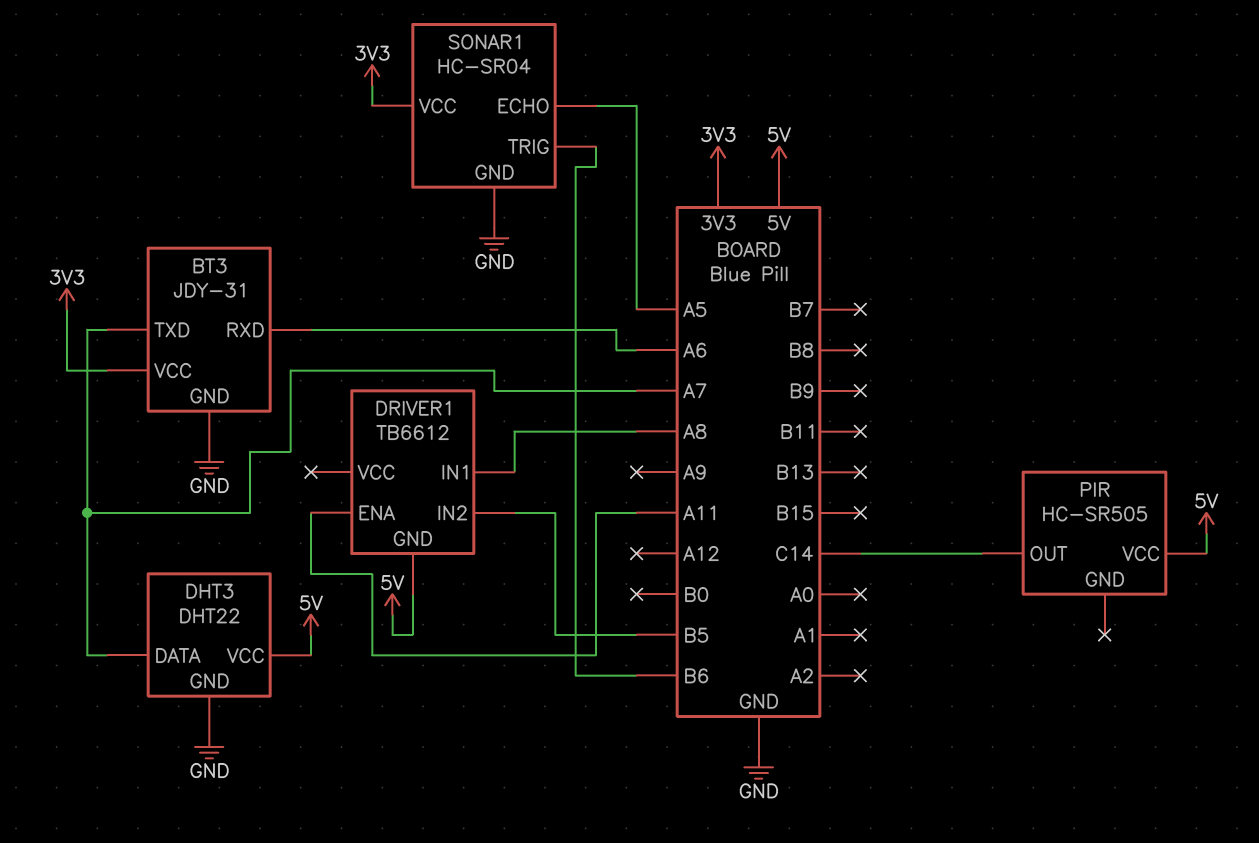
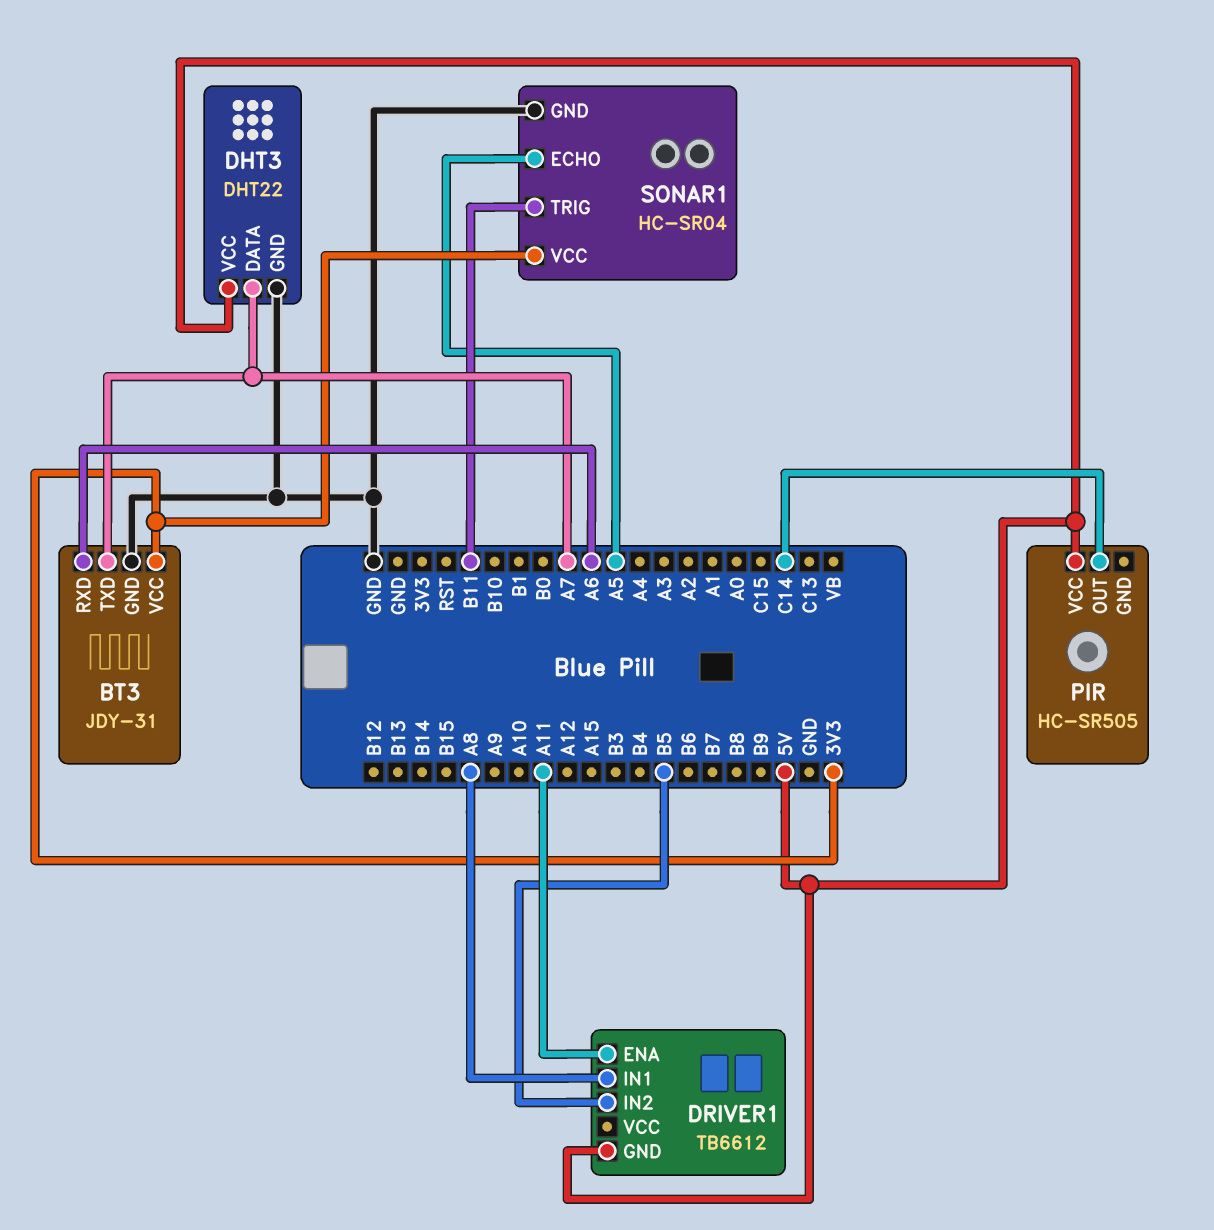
SONAR1 pin TRIG: B6 -> B11

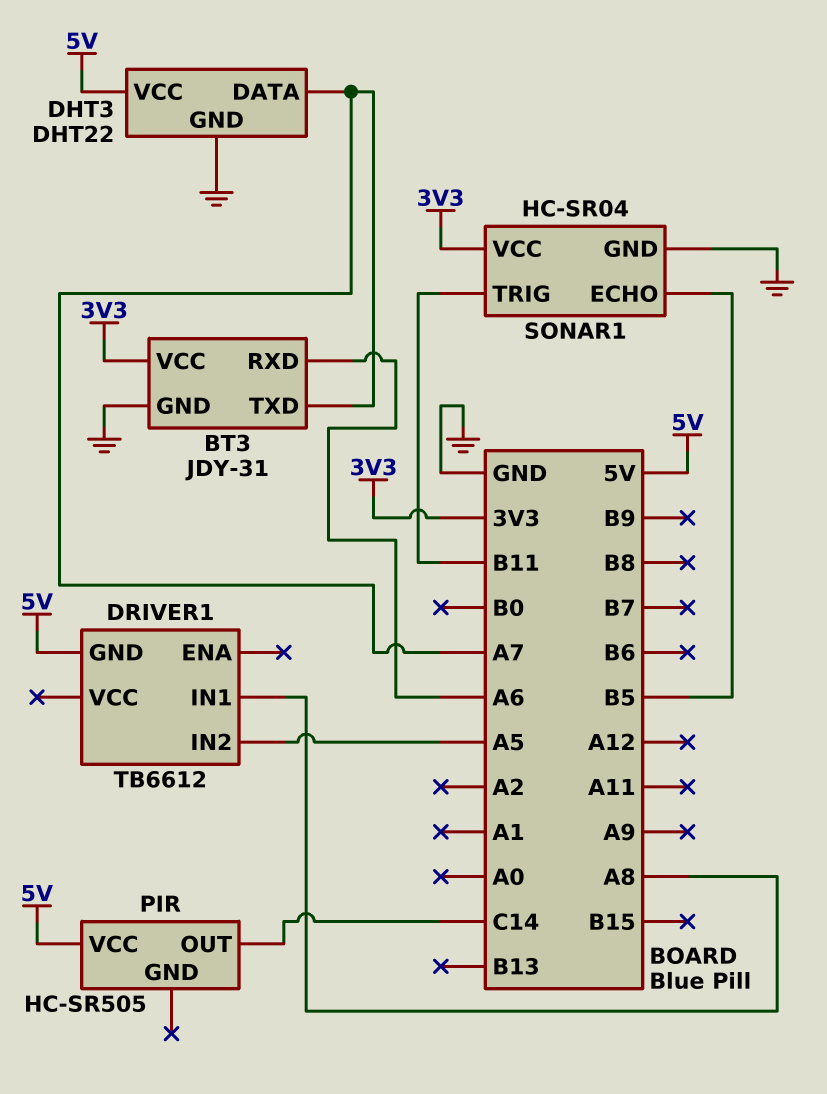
DRIVER1 pin ENA: A11 -> none
DRIVER1 pin IN2: B5 -> A5
SONAR1 pin ECHO: A5 -> B5

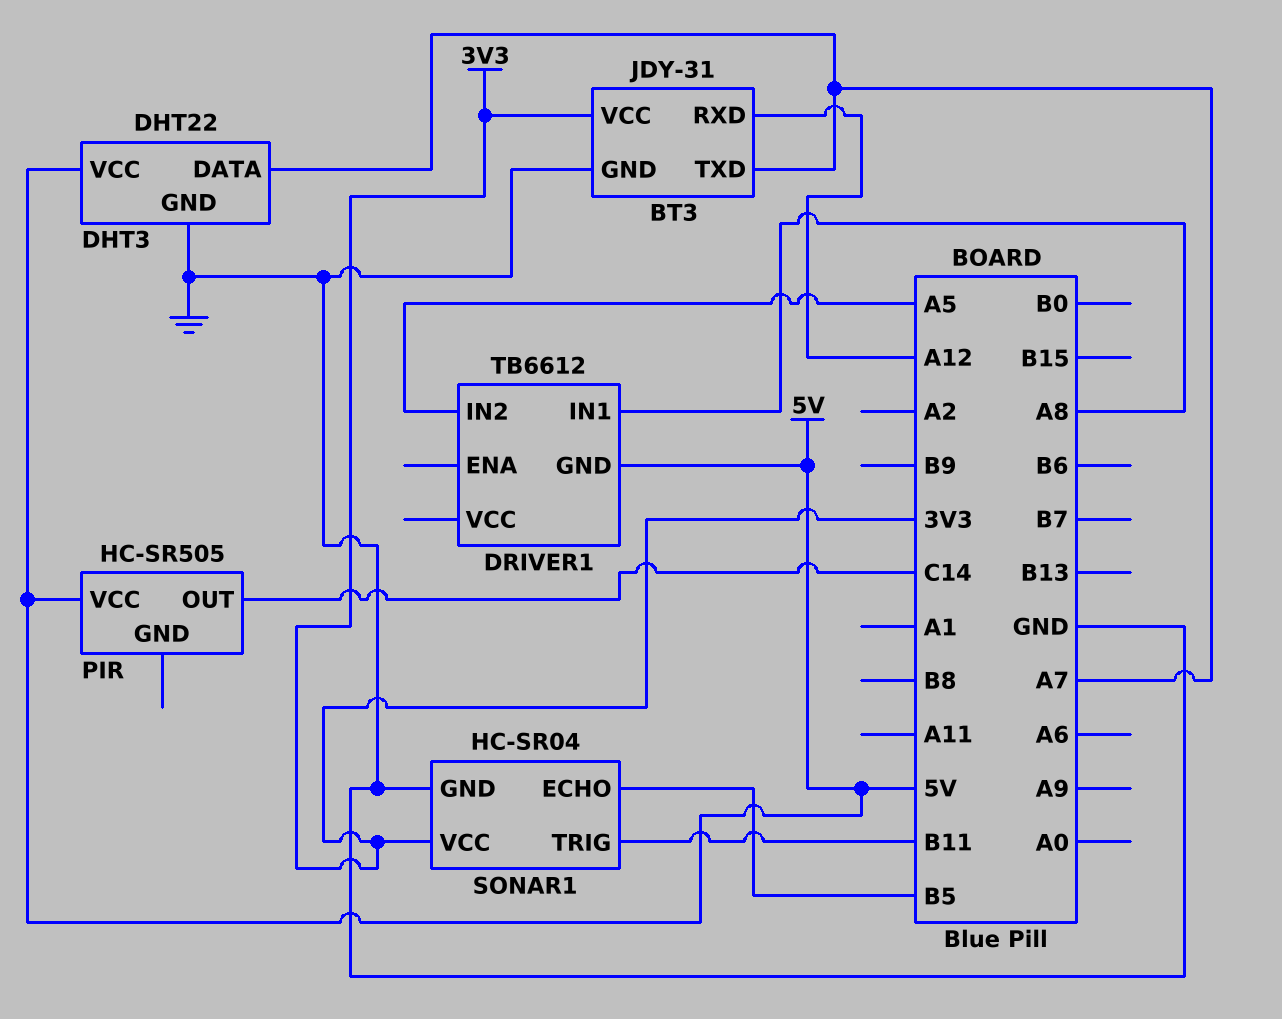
BT3 pin RXD: A6 -> A12

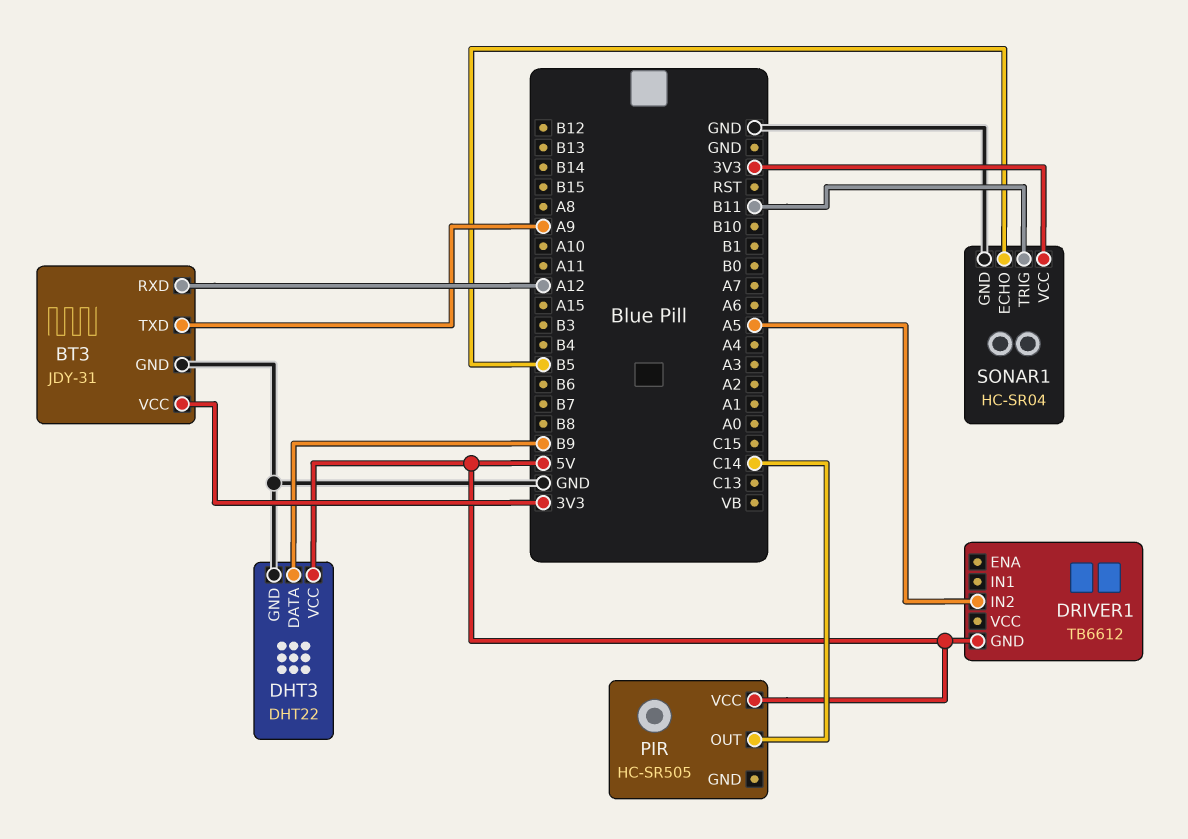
BT3 pin TXD: A7 -> A9
DHT3 pin DATA: A7 -> B9
DRIVER1 pin IN1: A8 -> none

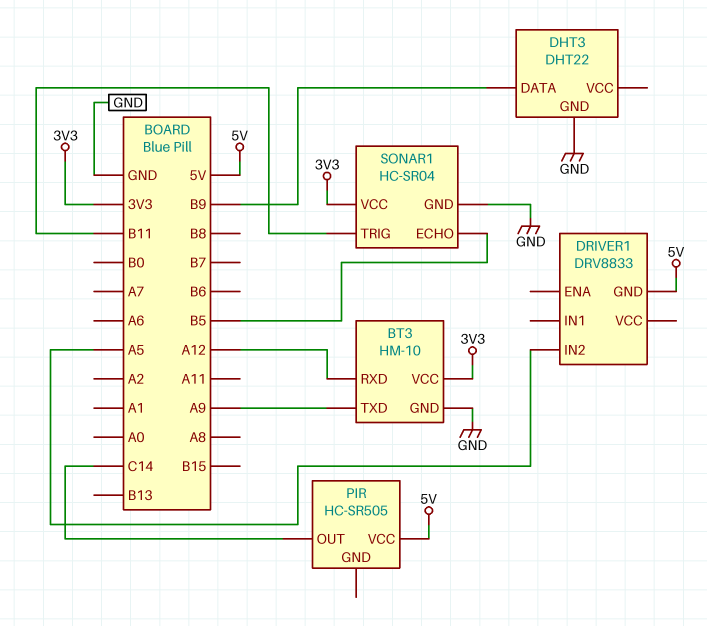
BT3: JDY-31 -> HM-10
DHT3 pin VCC: 5V -> none
DRIVER1: TB6612 -> DRV8833

